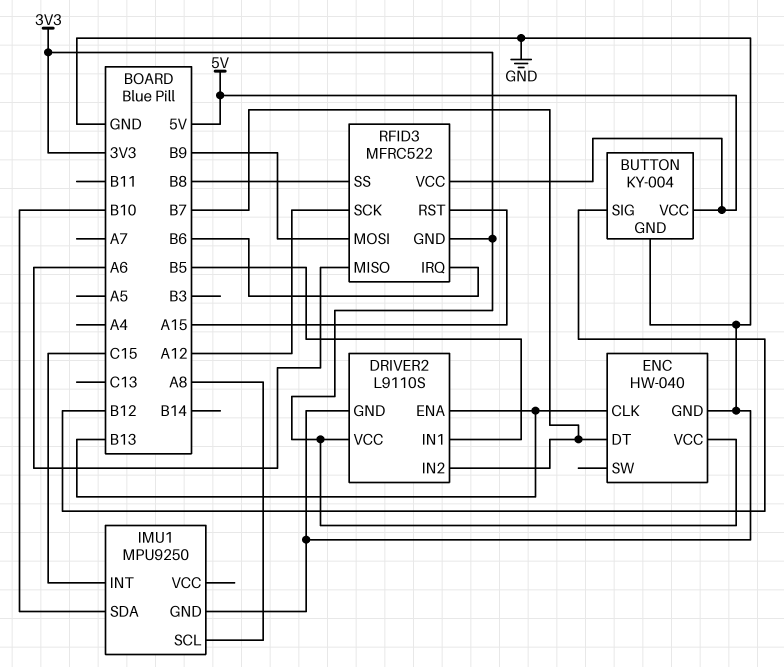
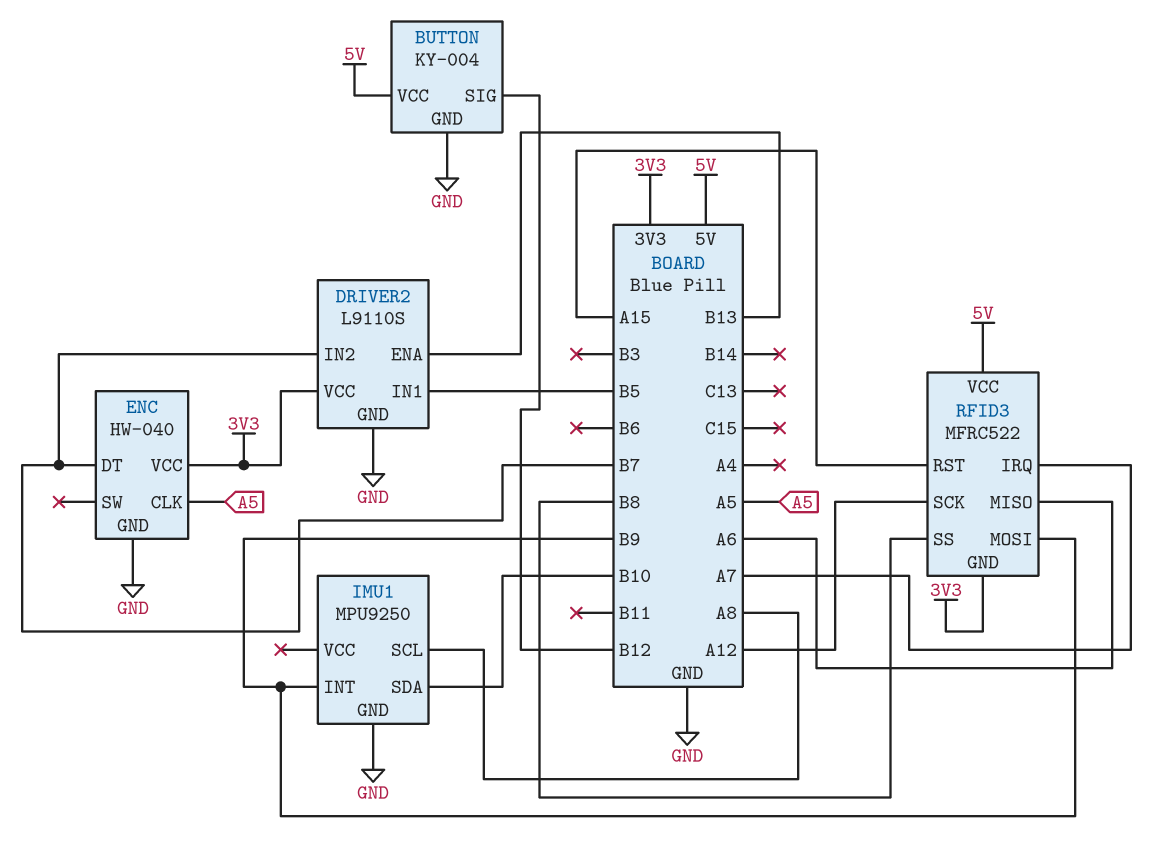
ENC pin CLK: B13 -> A5
IMU1 pin INT: C15 -> B9
RFID3 pin IRQ: B6 -> A7

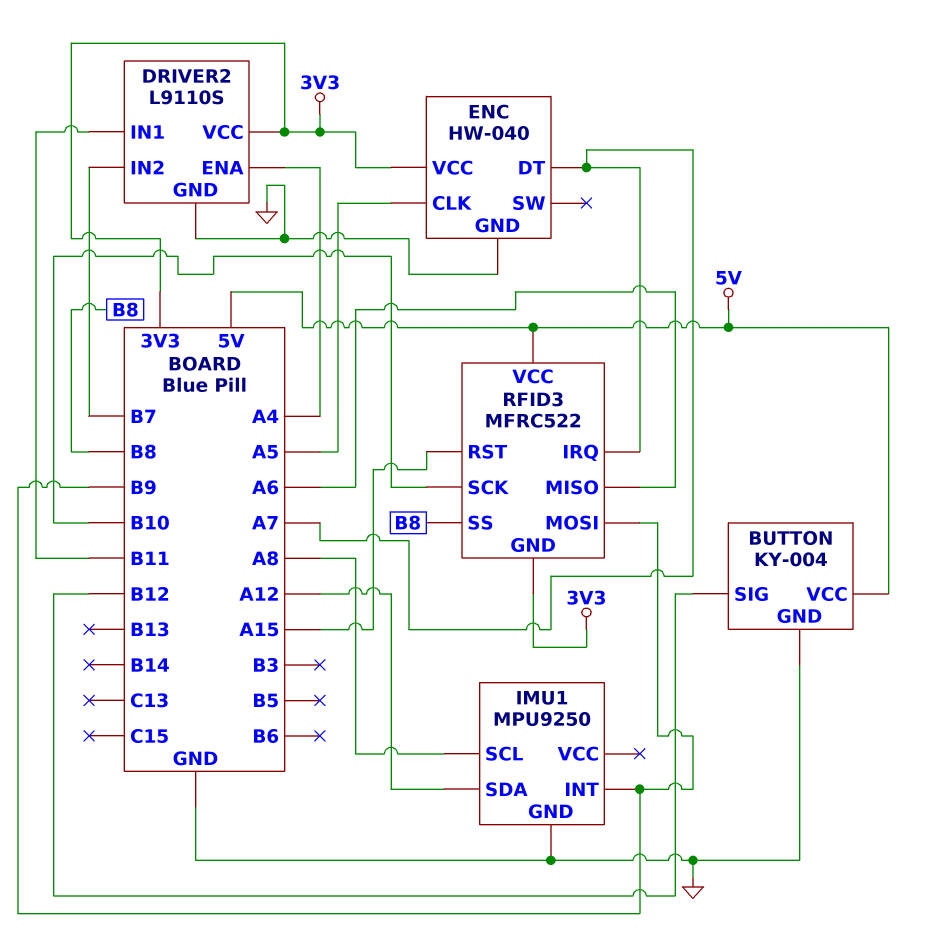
DRIVER2 pin ENA: B13 -> A4
DRIVER2 pin IN1: B5 -> B11
ENC pin DT: B7 -> A7
IMU1 pin SDA: B10 -> A12
RFID3 pin SCK: A12 -> B10

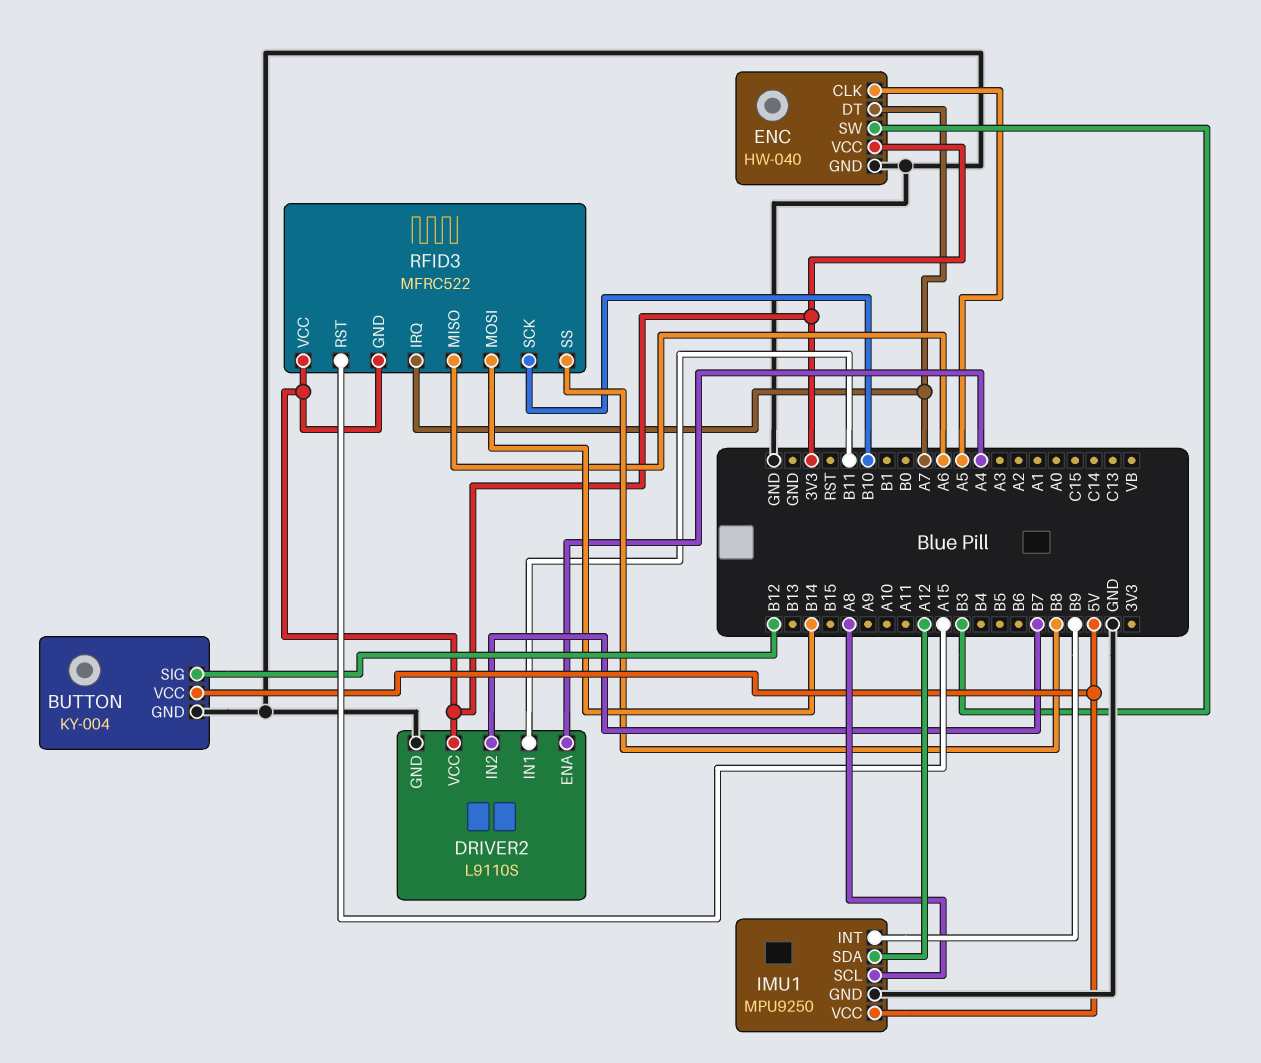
ENC pin SW: none -> B3
IMU1 pin VCC: none -> 5V
RFID3 pin MOSI: B9 -> B14
RFID3 pin VCC: 5V -> 3V3

